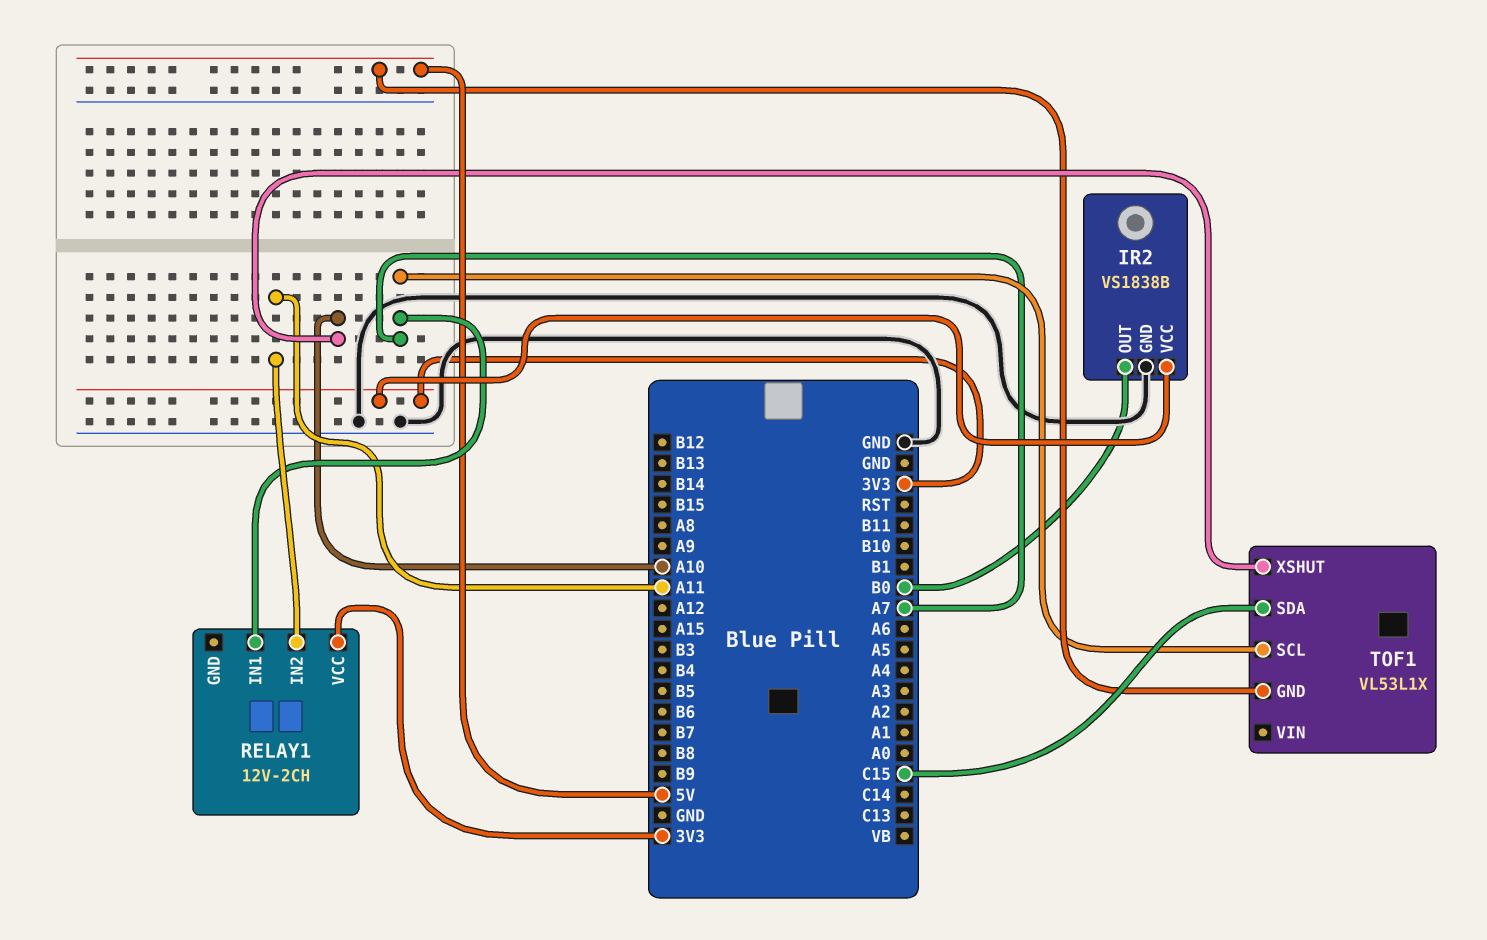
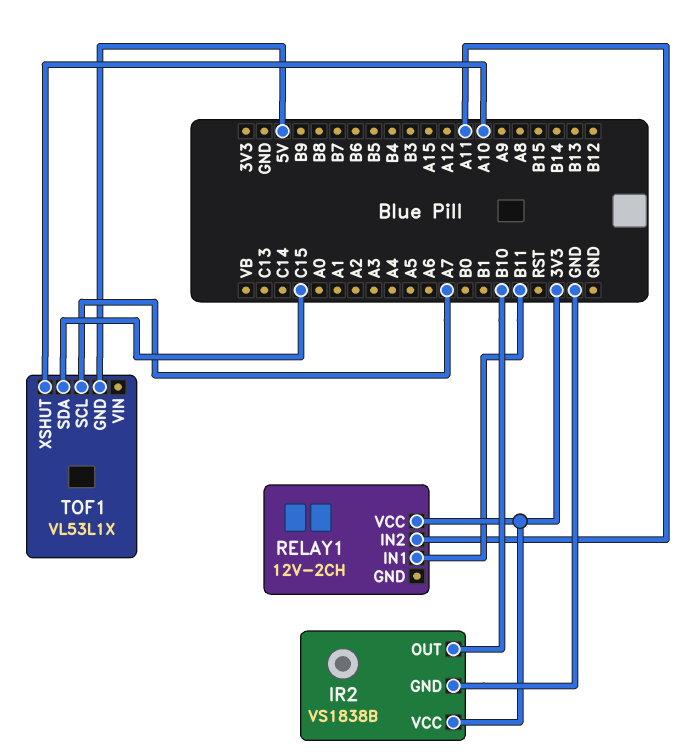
IR2 pin OUT: B0 -> B10
RELAY1 pin IN1: A7 -> B11

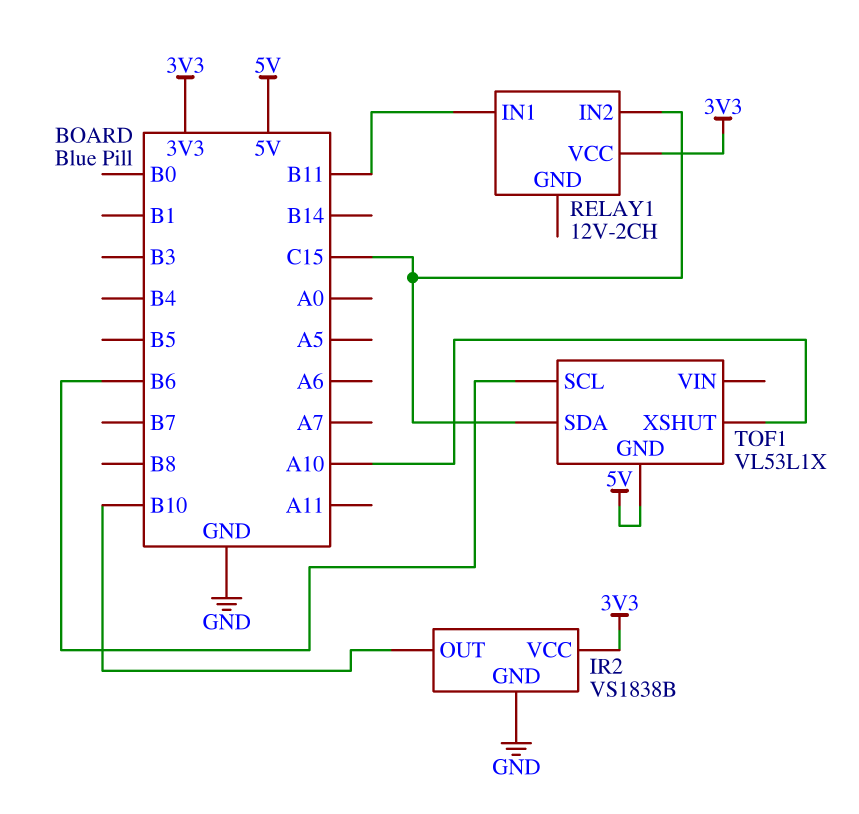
RELAY1 pin IN2: A11 -> C15
TOF1 pin SCL: A7 -> B6

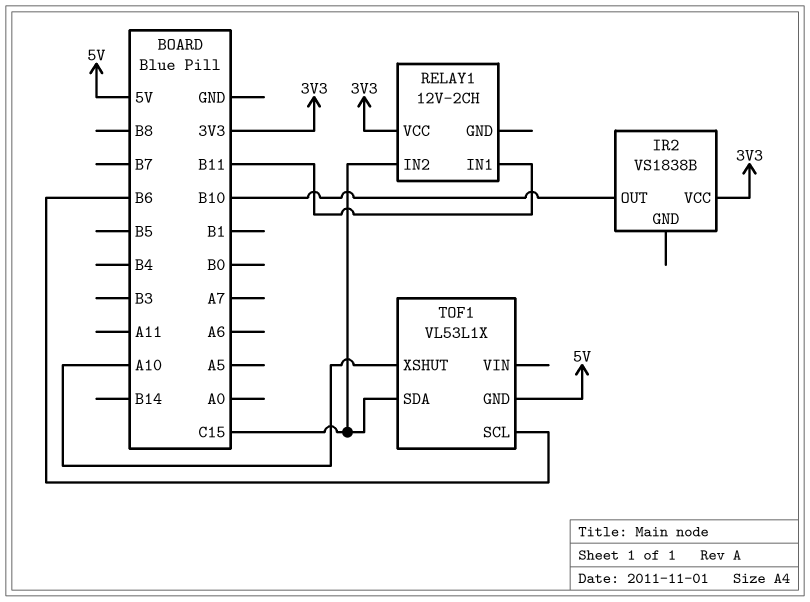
IR2 pin GND: GND -> none

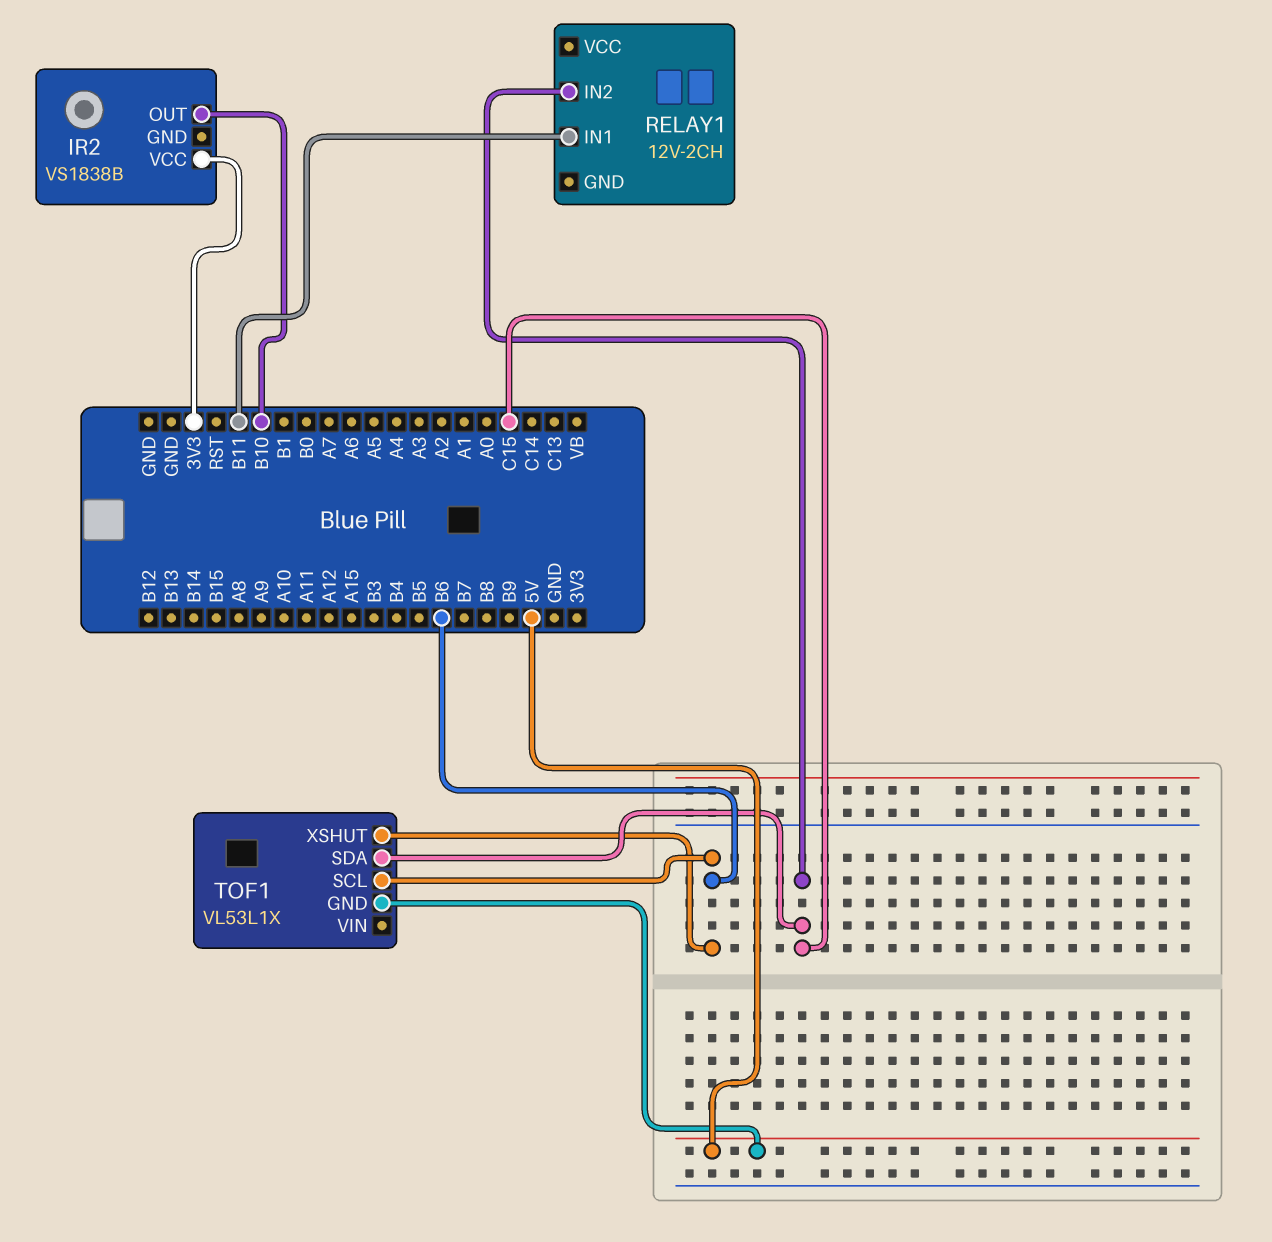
RELAY1 pin VCC: 3V3 -> none
TOF1 pin XSHUT: A10 -> B6

